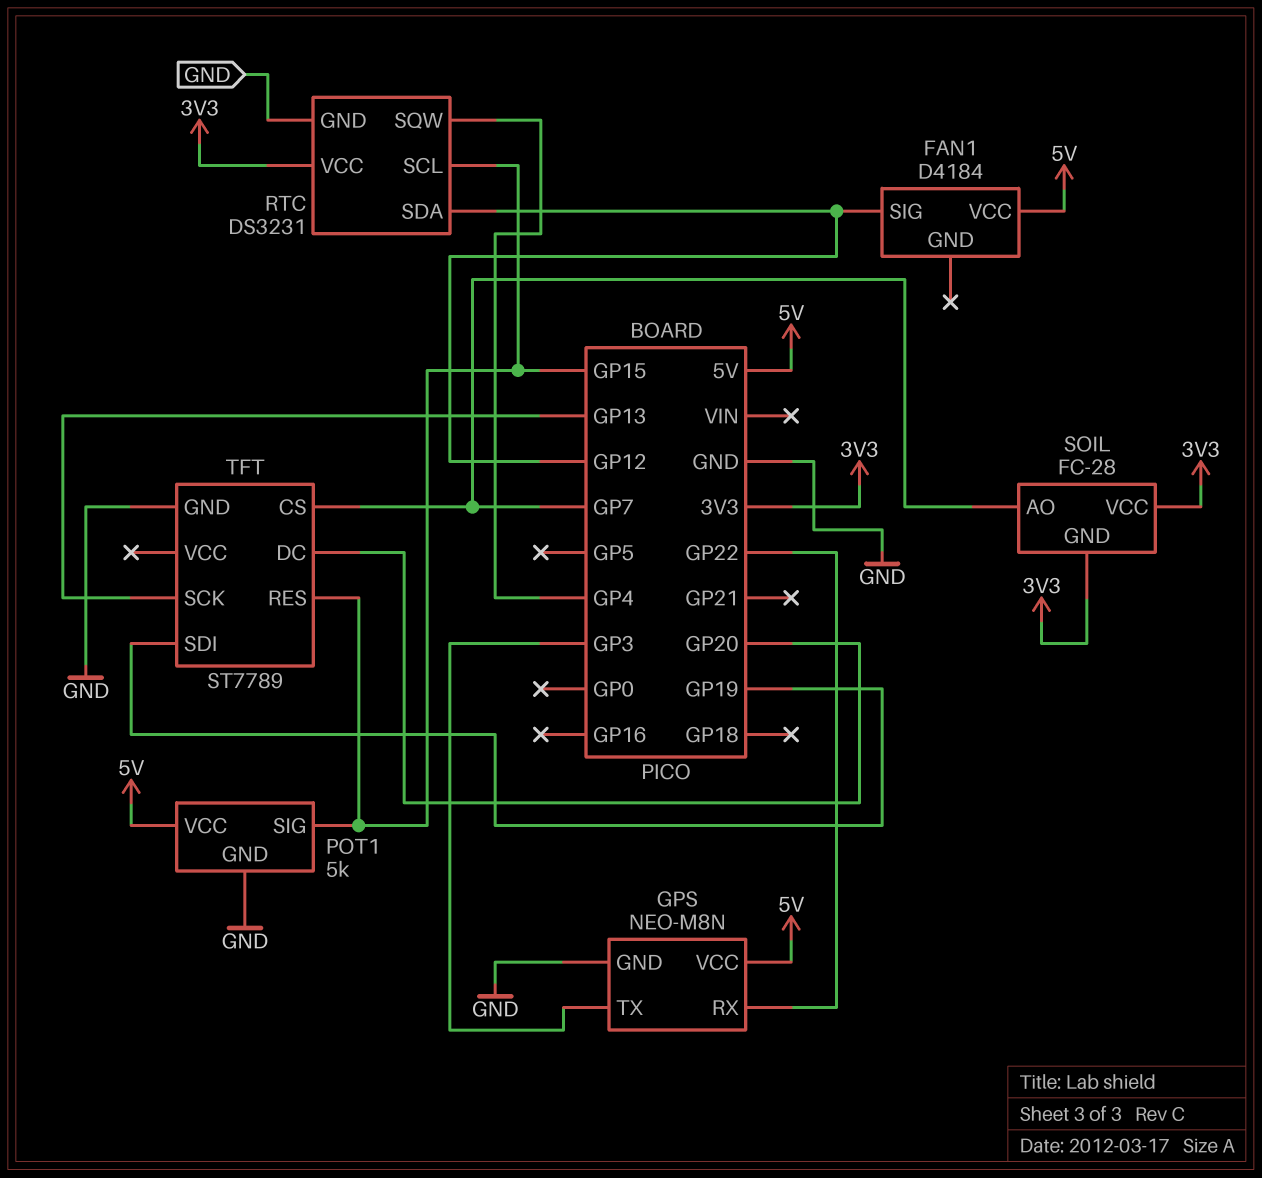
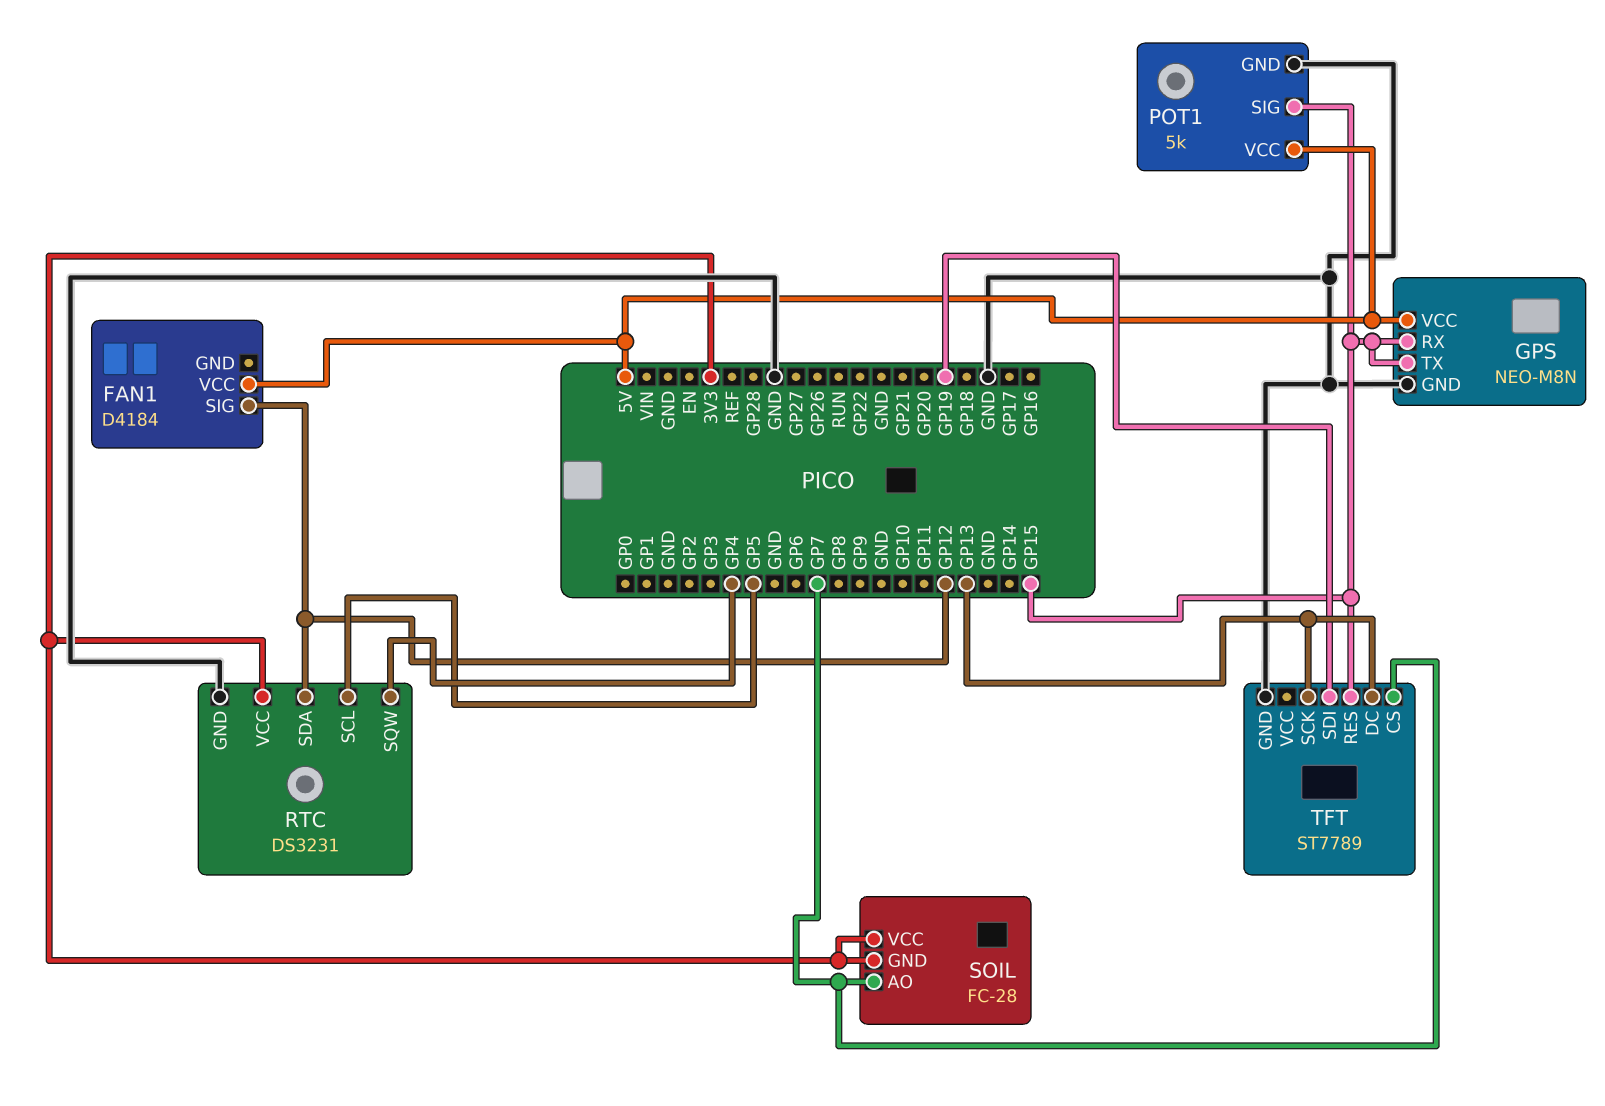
GPS pin RX: GP22 -> GP15
GPS pin TX: GP3 -> GP15
RTC pin SCL: GP15 -> GP5
TFT pin DC: GP20 -> GP13

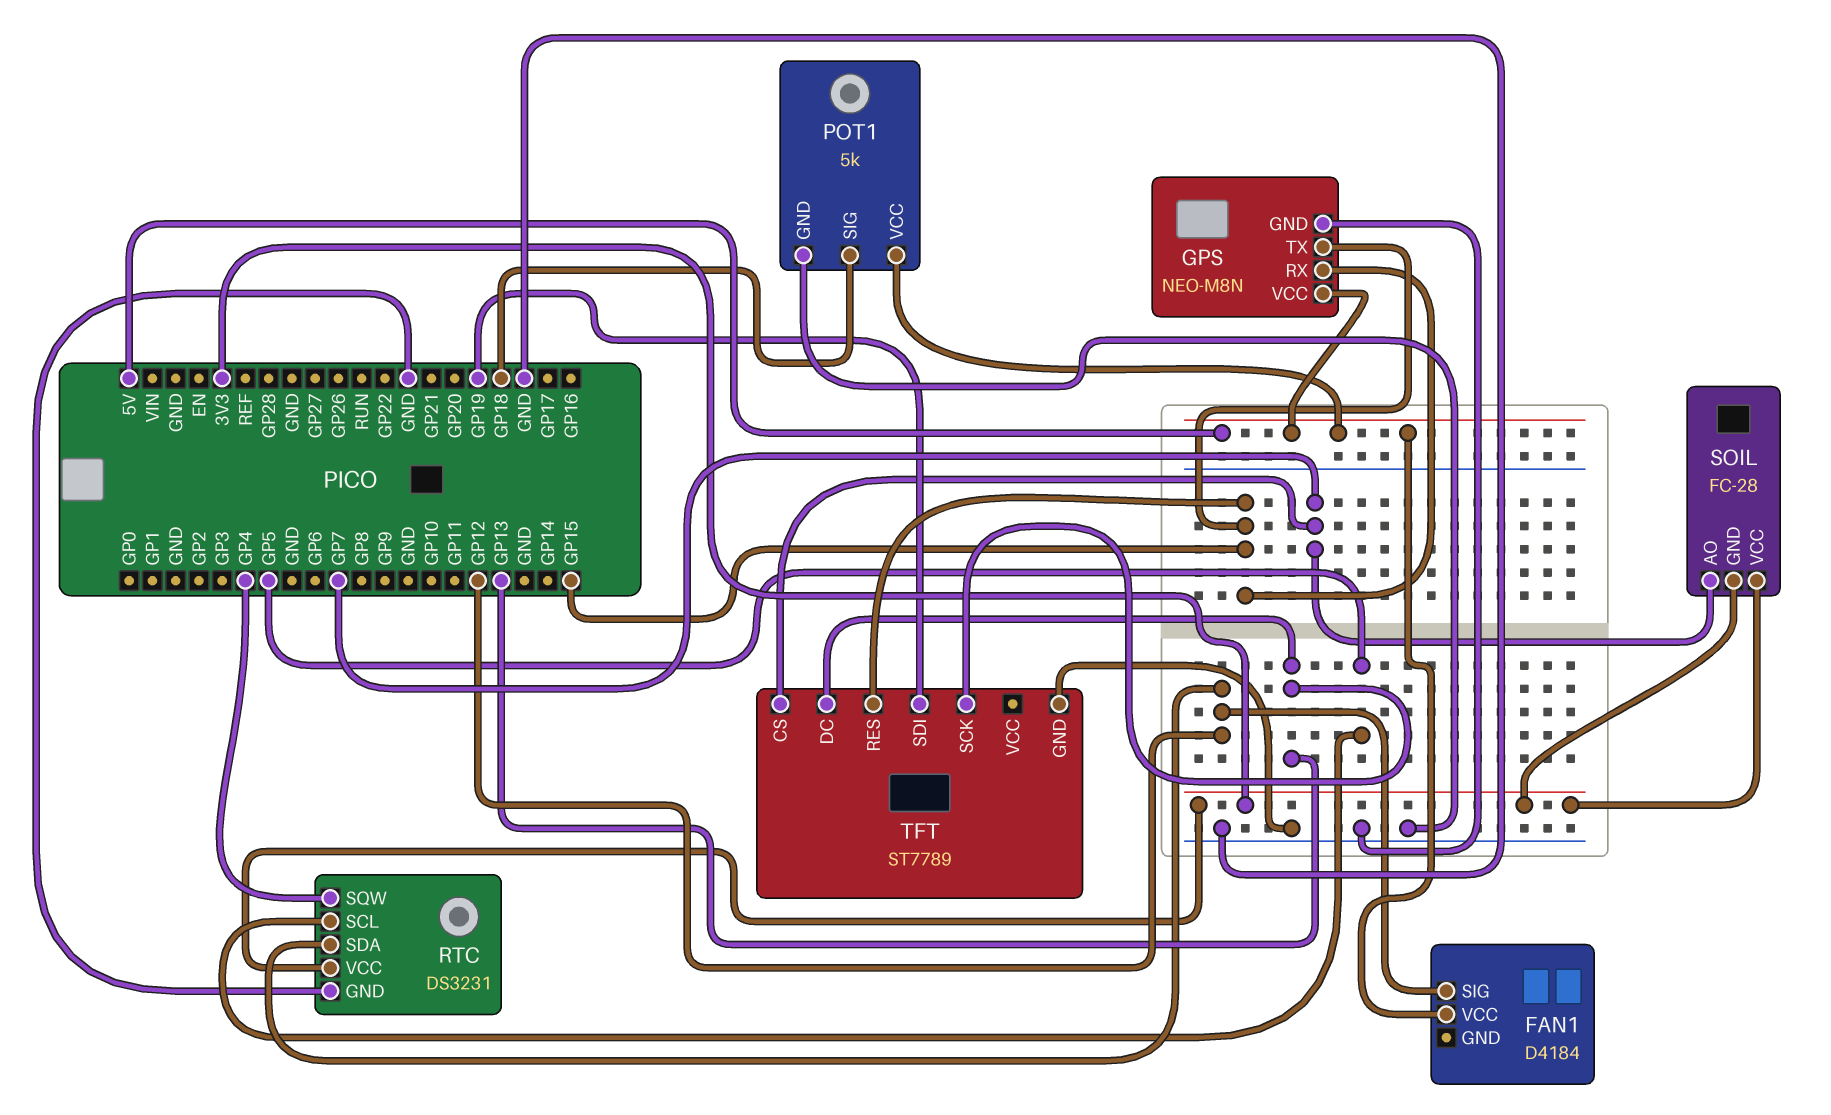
POT1 pin SIG: GP15 -> GP18

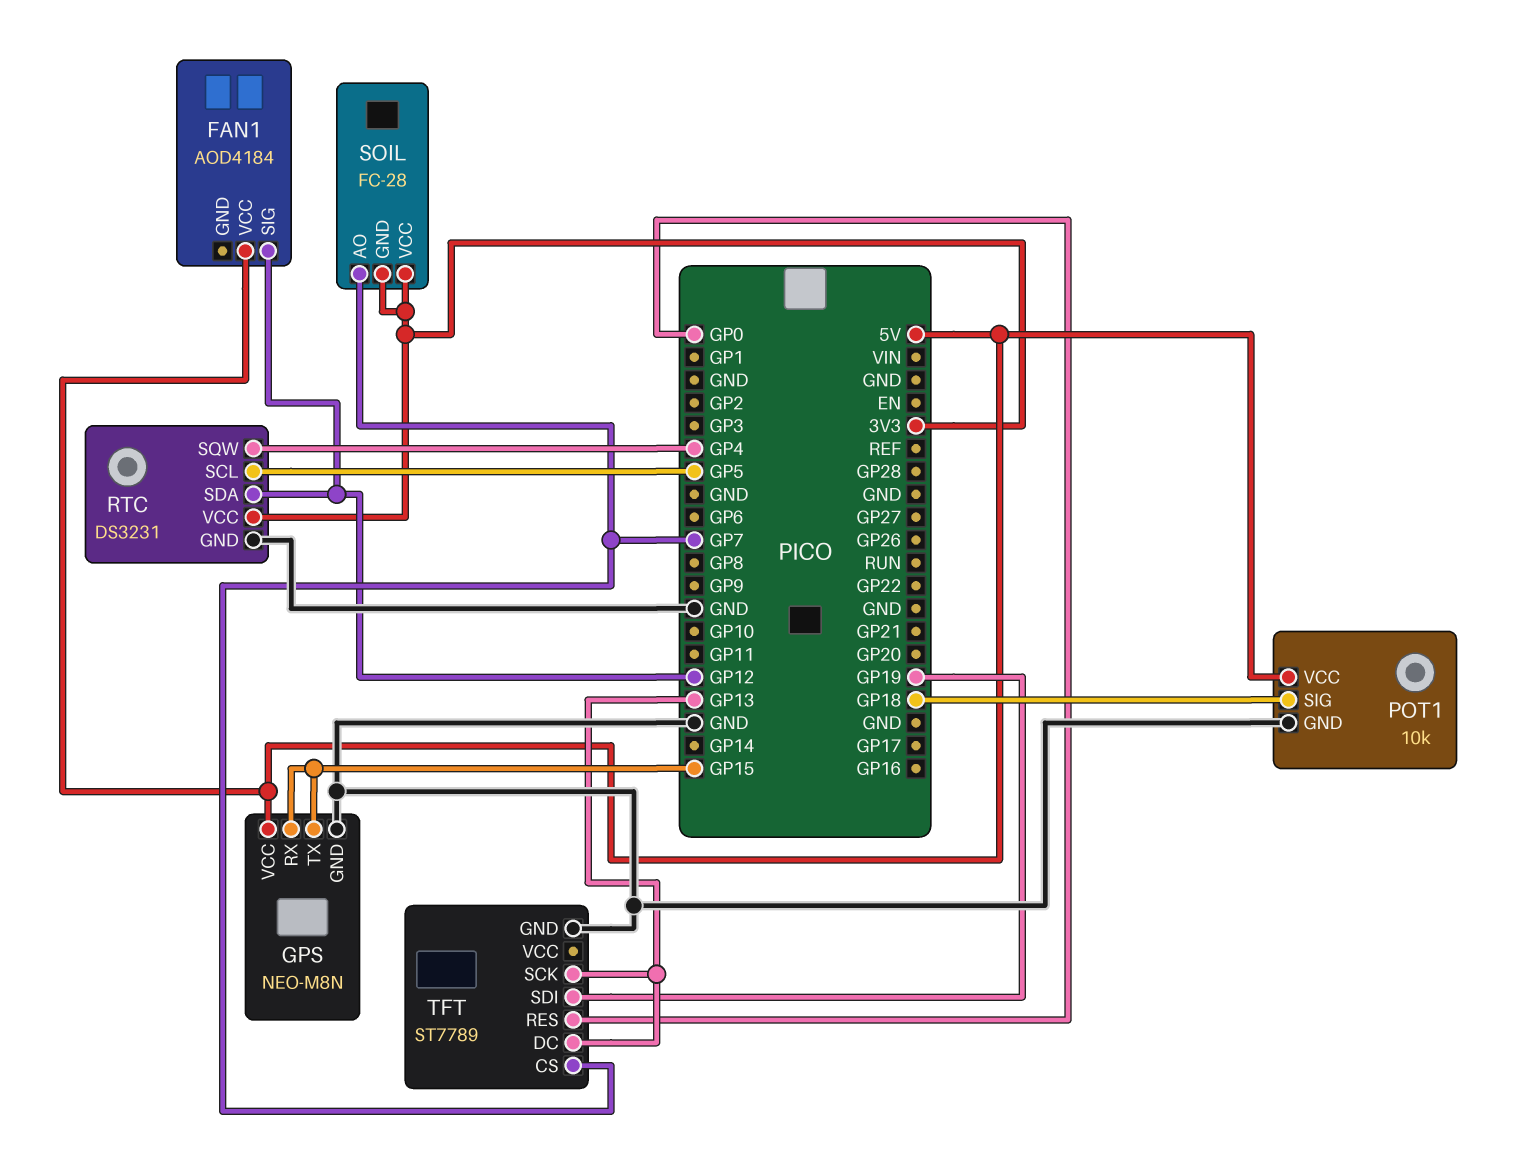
FAN1: D4184 -> AOD4184
POT1: 5k -> 10k
TFT pin RES: GP15 -> GP0

